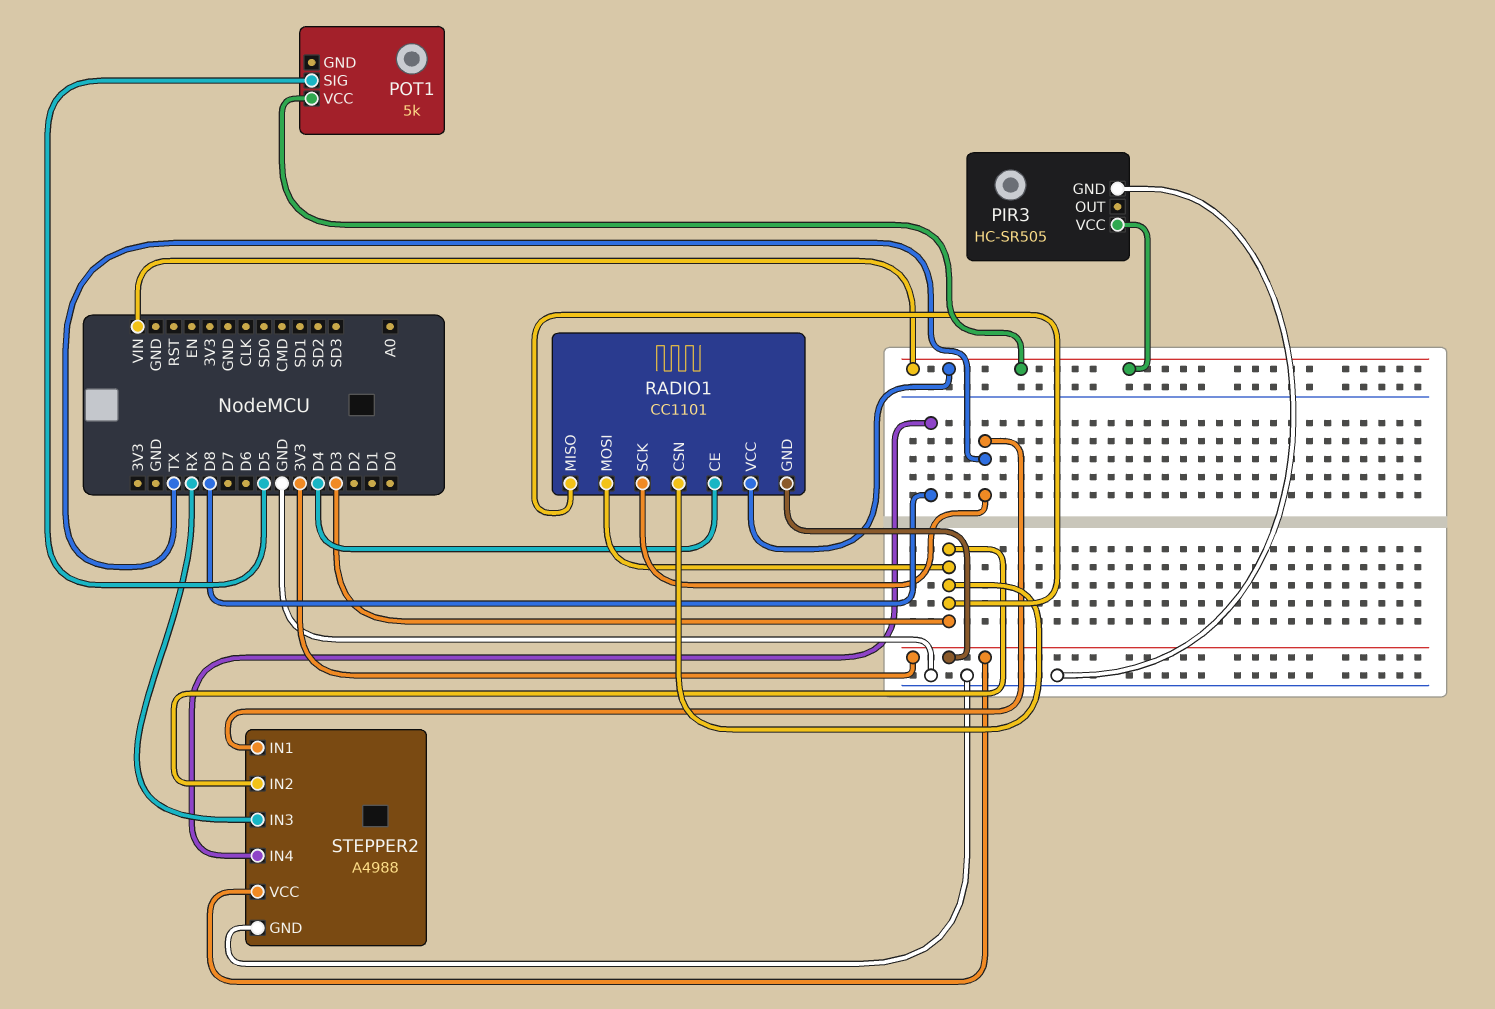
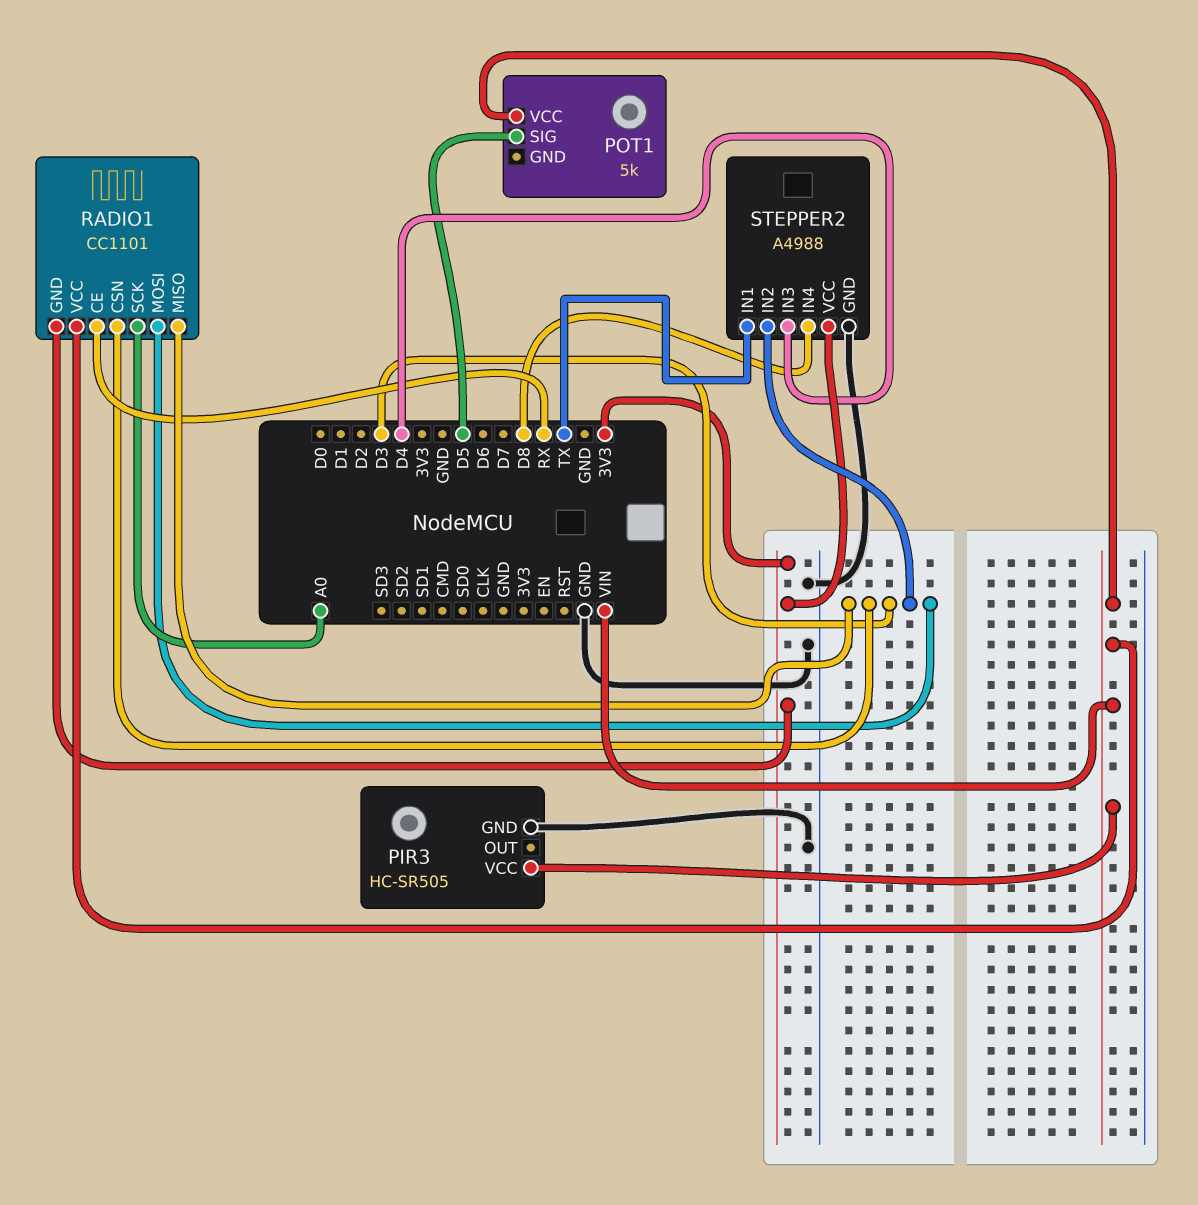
RADIO1 pin CE: D4 -> RX
RADIO1 pin SCK: TX -> A0
STEPPER2 pin IN3: RX -> D4

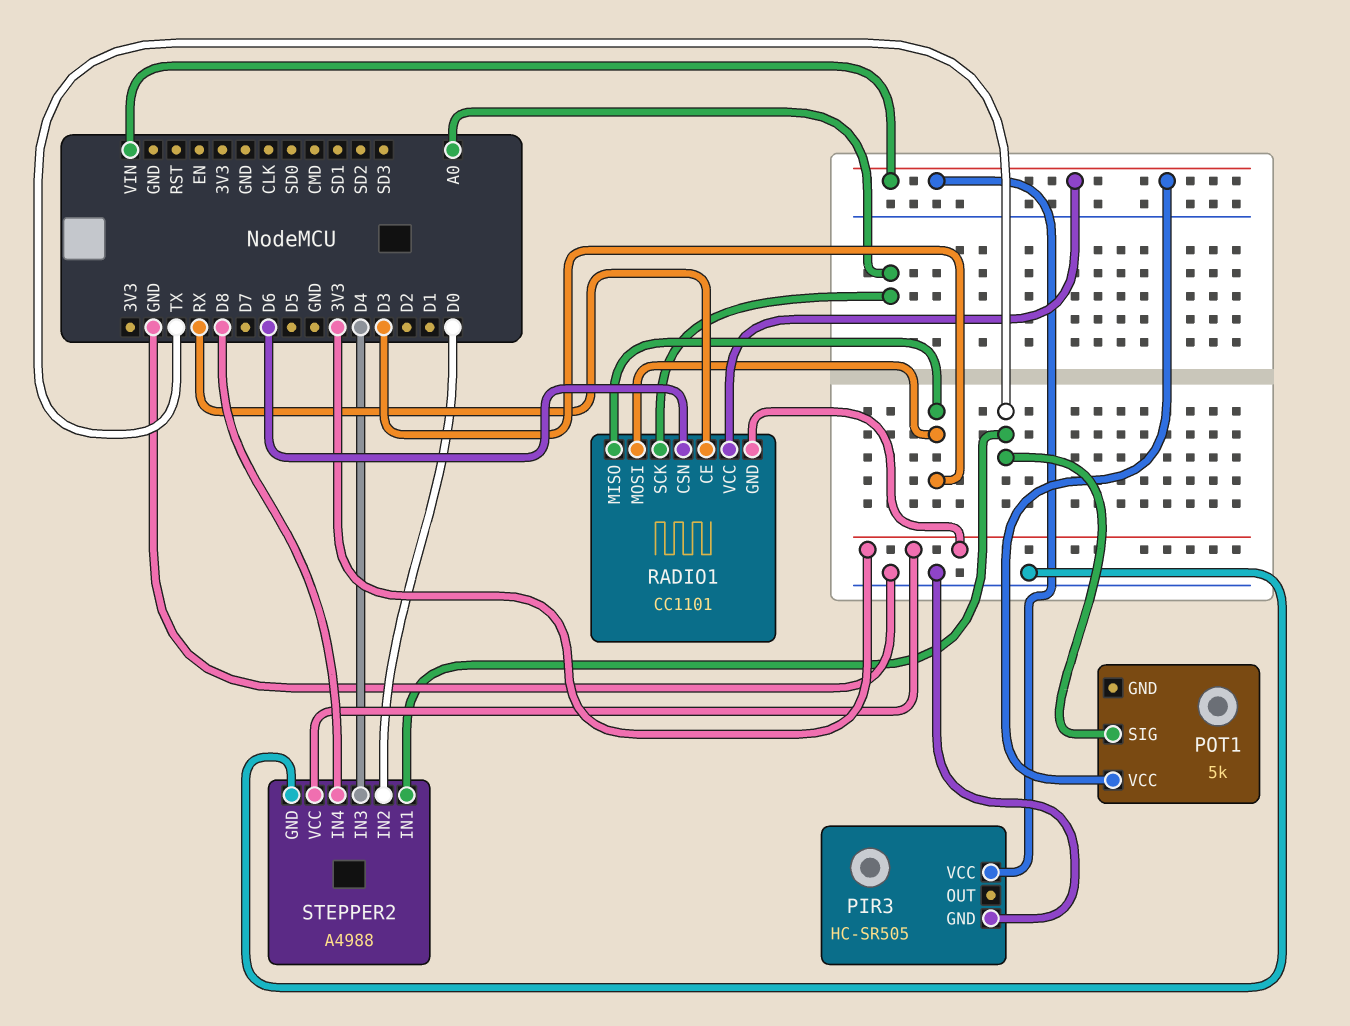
POT1 pin SIG: D5 -> TX
RADIO1 pin CSN: D3 -> D6
STEPPER2 pin IN2: D3 -> D0

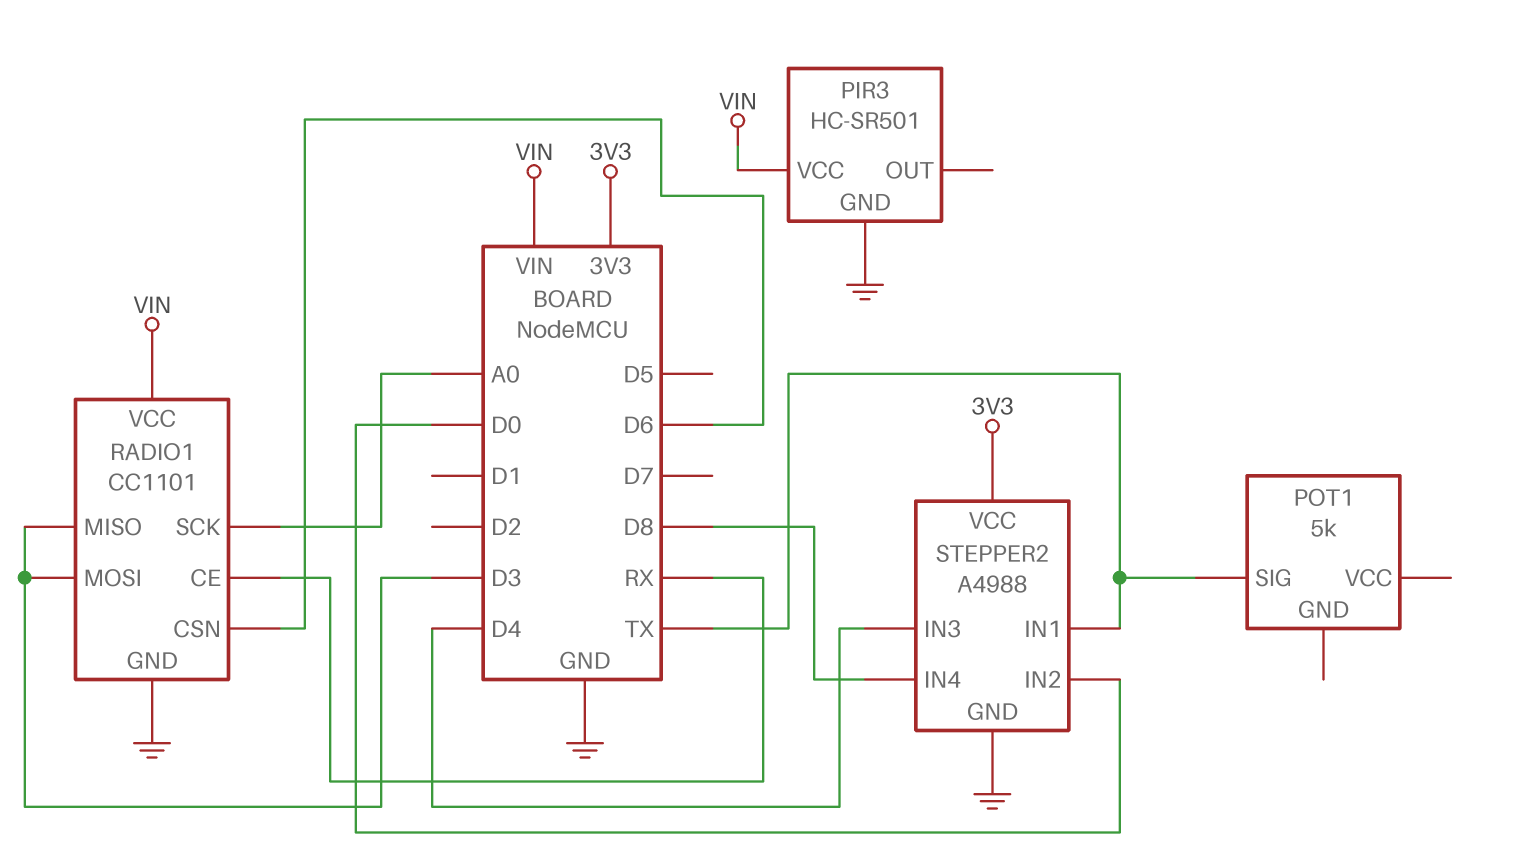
PIR3: HC-SR505 -> HC-SR501
POT1 pin VCC: VIN -> none
RADIO1 pin GND: 3V3 -> GND

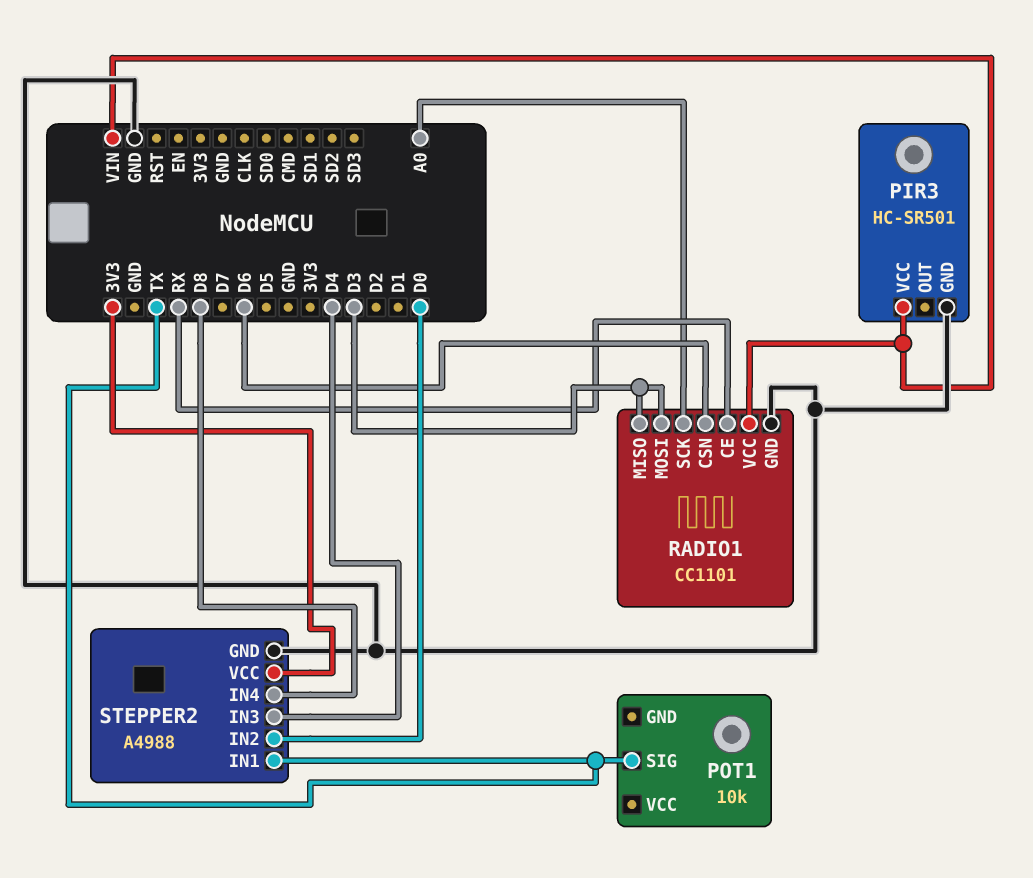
POT1: 5k -> 10k

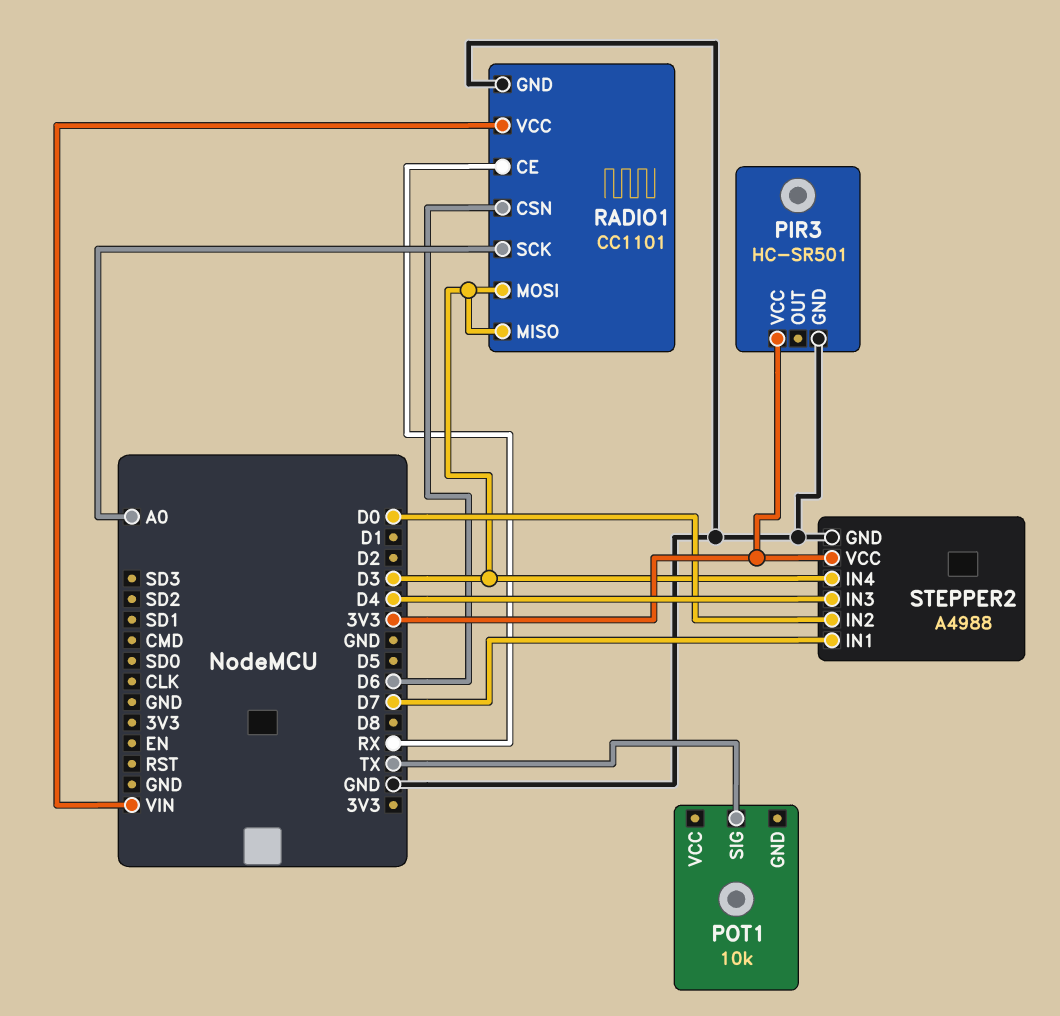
PIR3 pin VCC: VIN -> 3V3
STEPPER2 pin IN1: TX -> D7
STEPPER2 pin IN4: D8 -> D3

